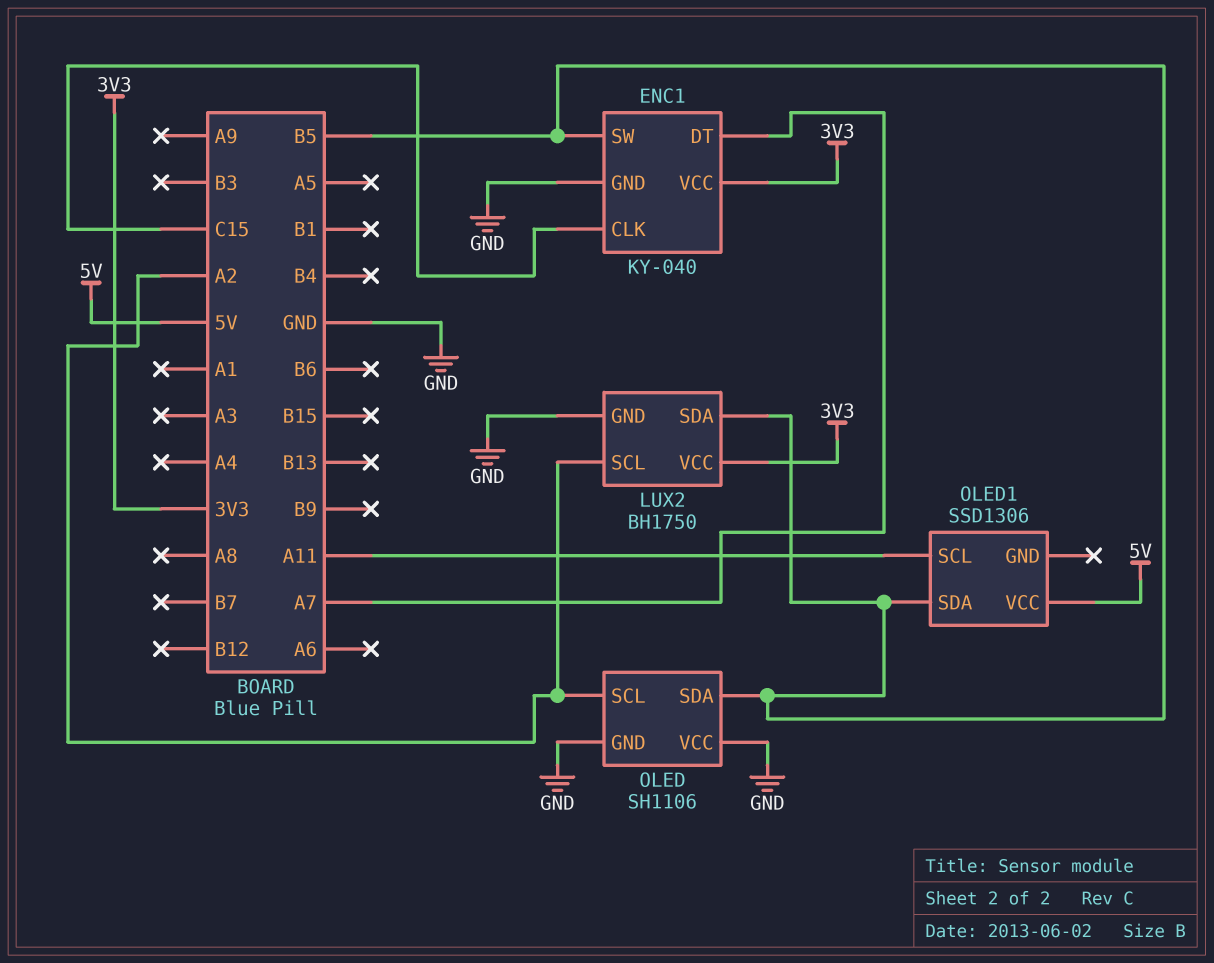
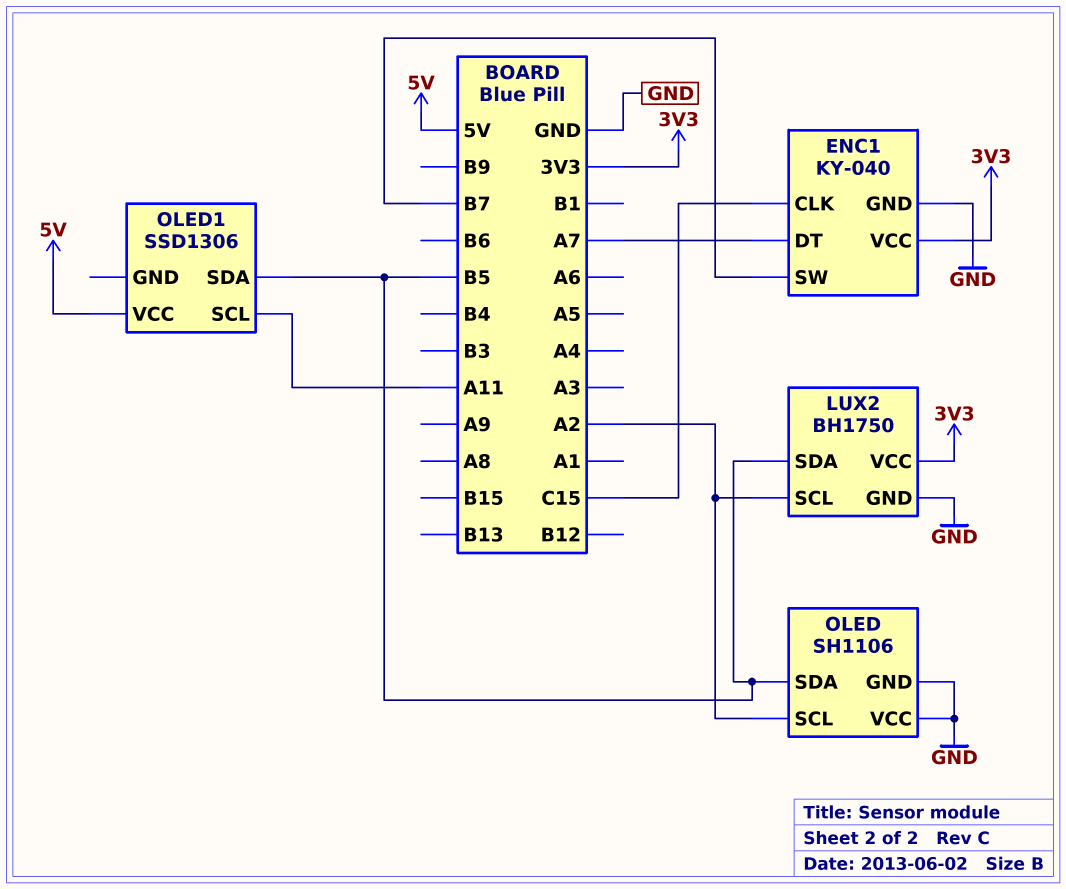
ENC1 pin SW: B5 -> B7

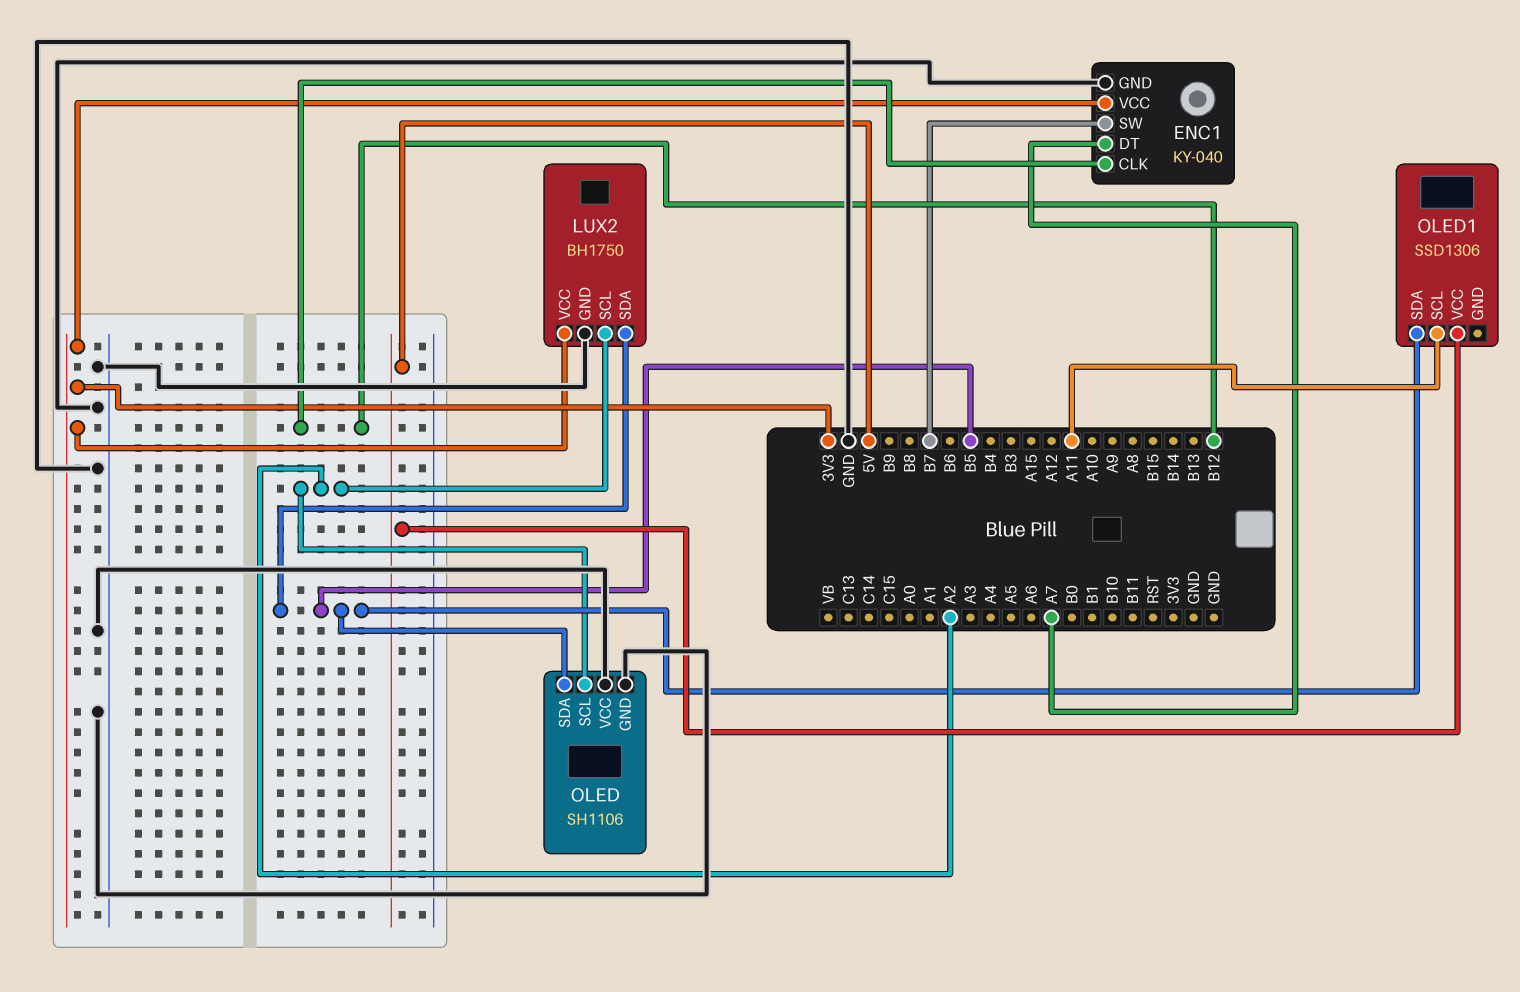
ENC1 pin CLK: C15 -> B12

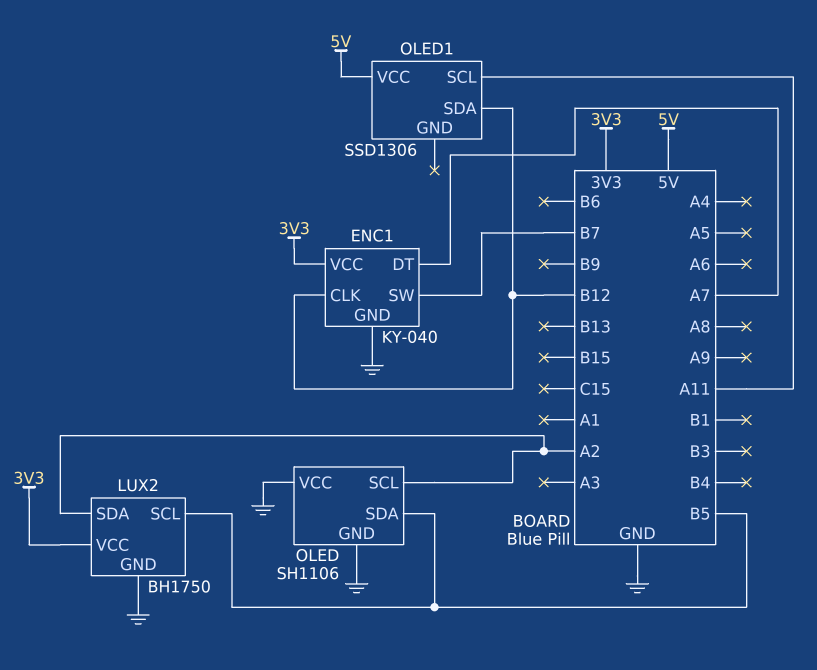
LUX2 pin SCL: A2 -> B5
LUX2 pin SDA: B5 -> A2
OLED1 pin SDA: B5 -> B12

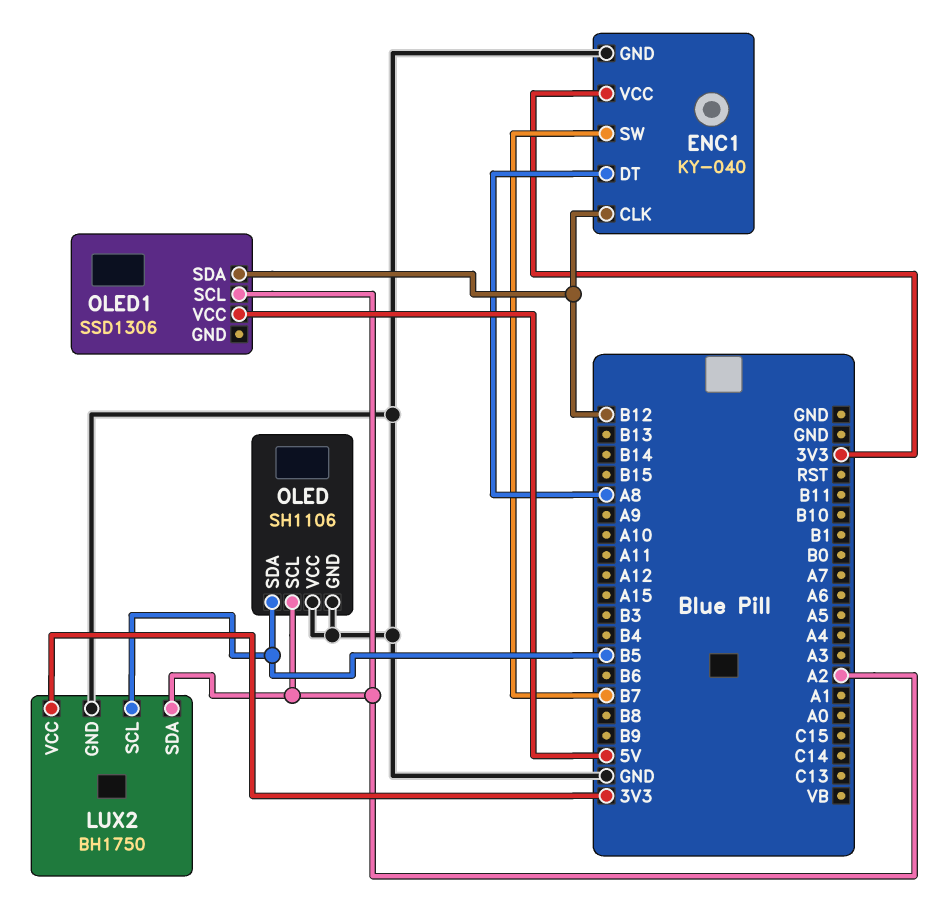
ENC1 pin DT: A7 -> A8
OLED1 pin SCL: A11 -> A2

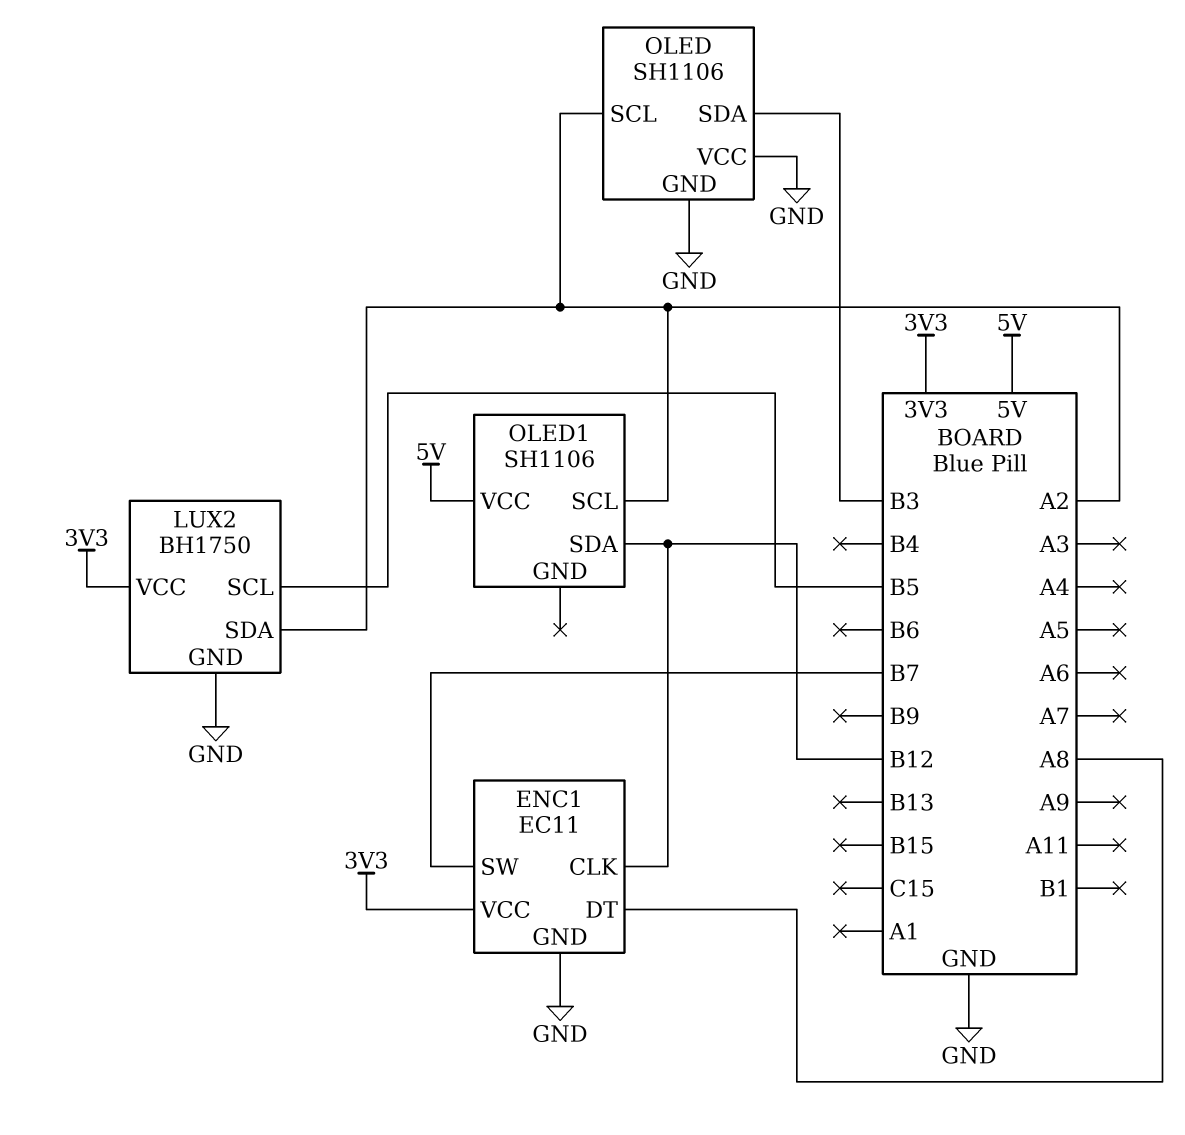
ENC1: KY-040 -> EC11
OLED pin SDA: B5 -> B3
OLED1: SSD1306 -> SH1106

